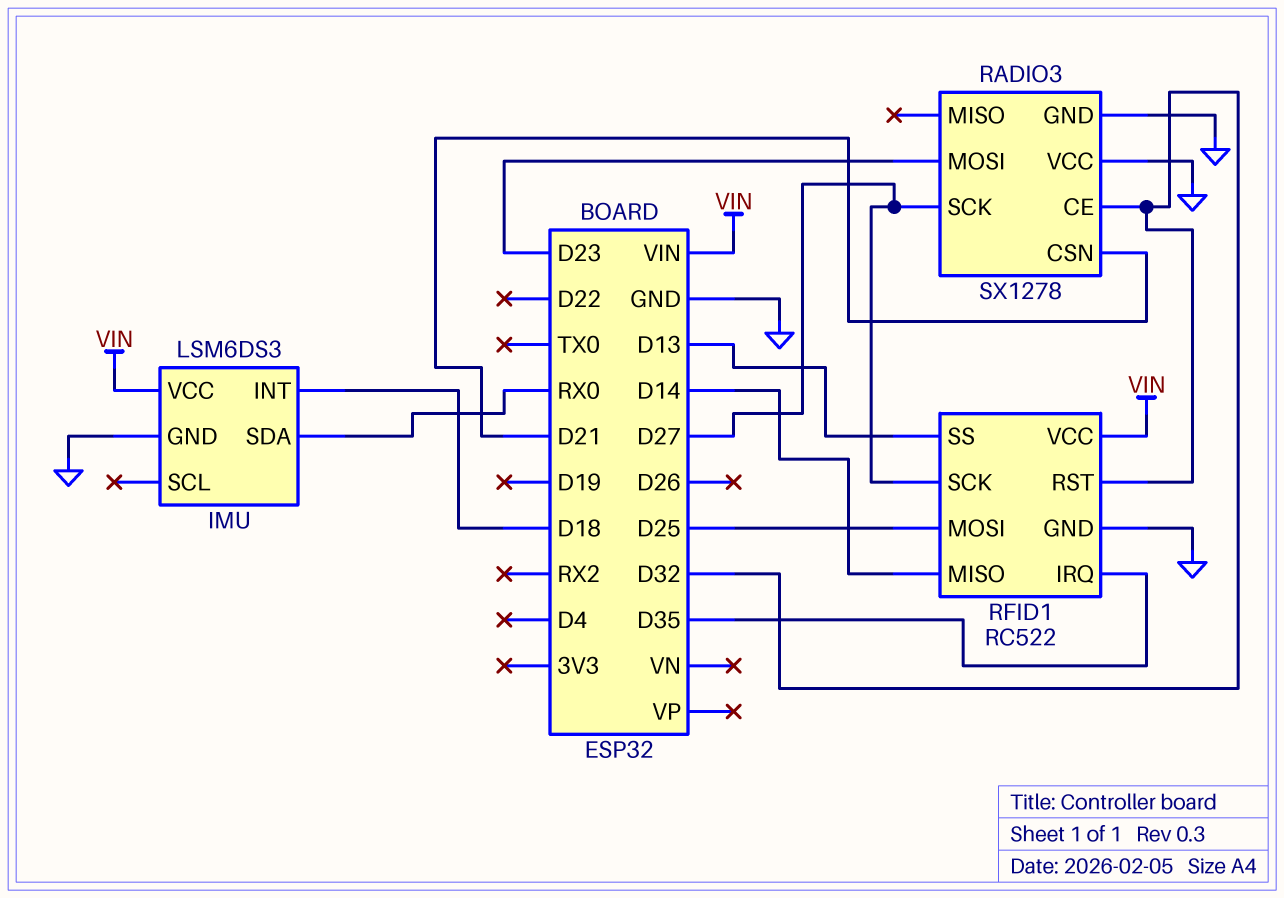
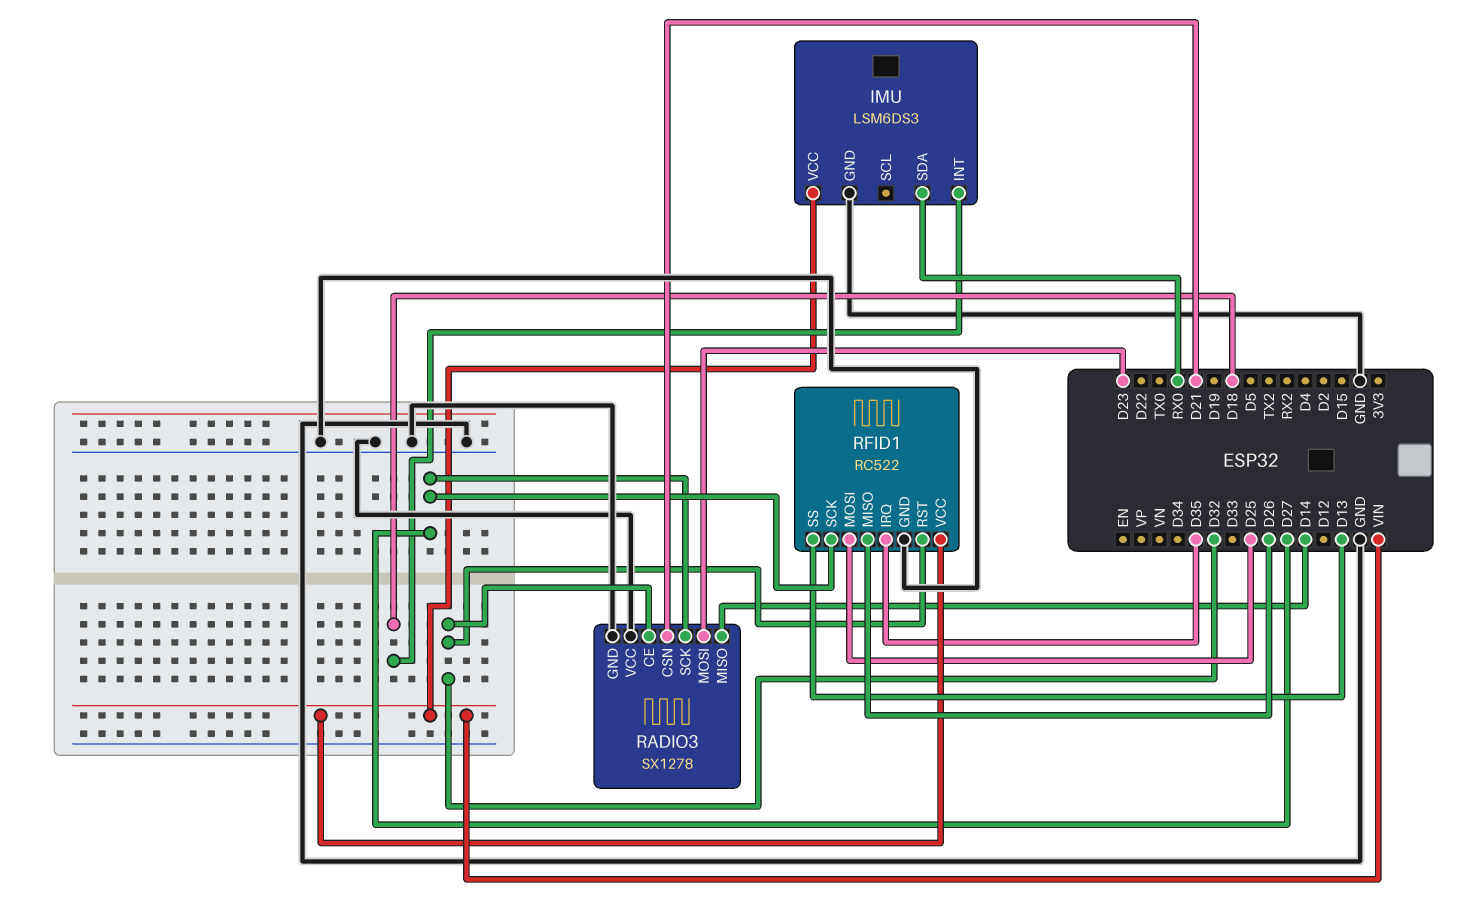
RADIO3 pin MISO: none -> D14
RFID1 pin MISO: D14 -> D26

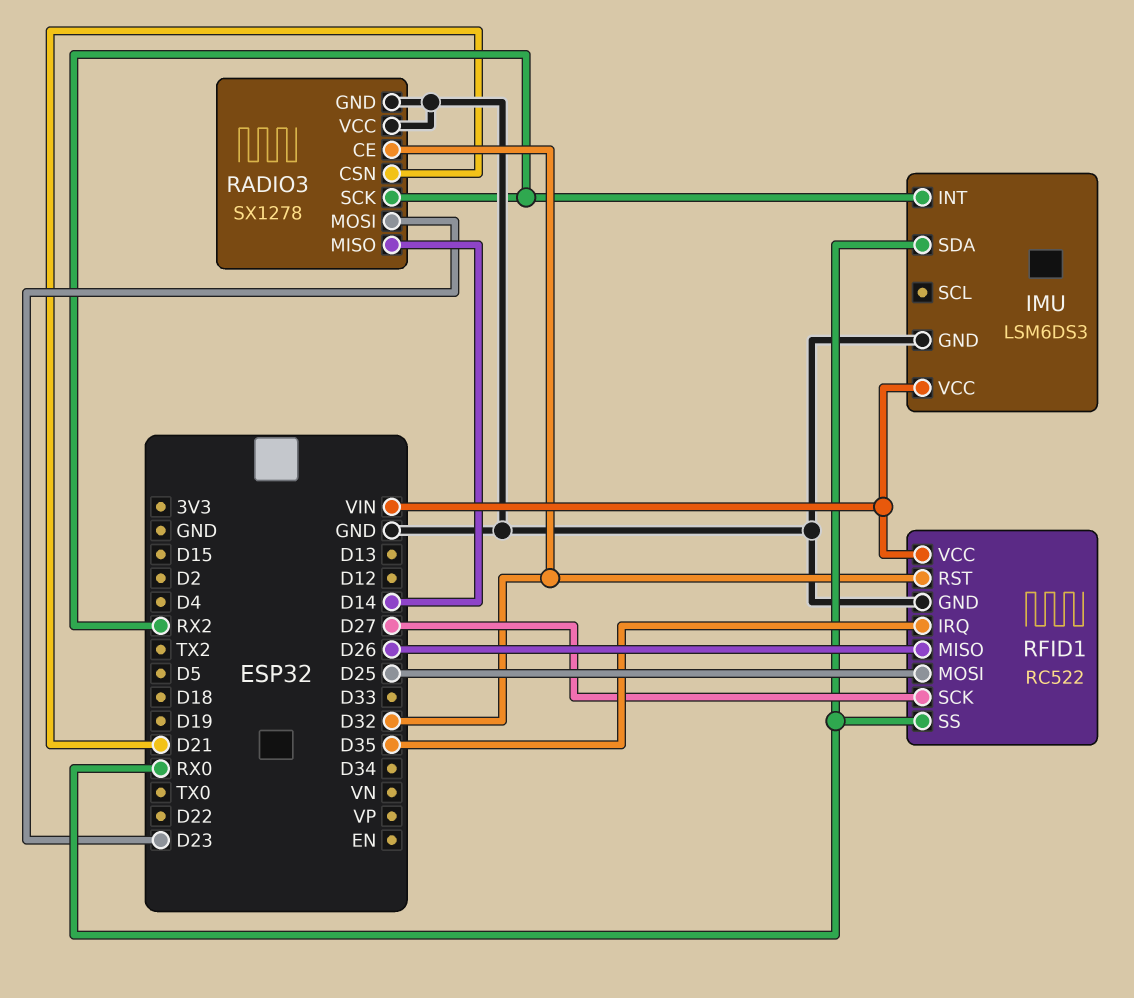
IMU pin INT: D18 -> RX2
RADIO3 pin SCK: D27 -> RX2
RFID1 pin SS: D13 -> RX0

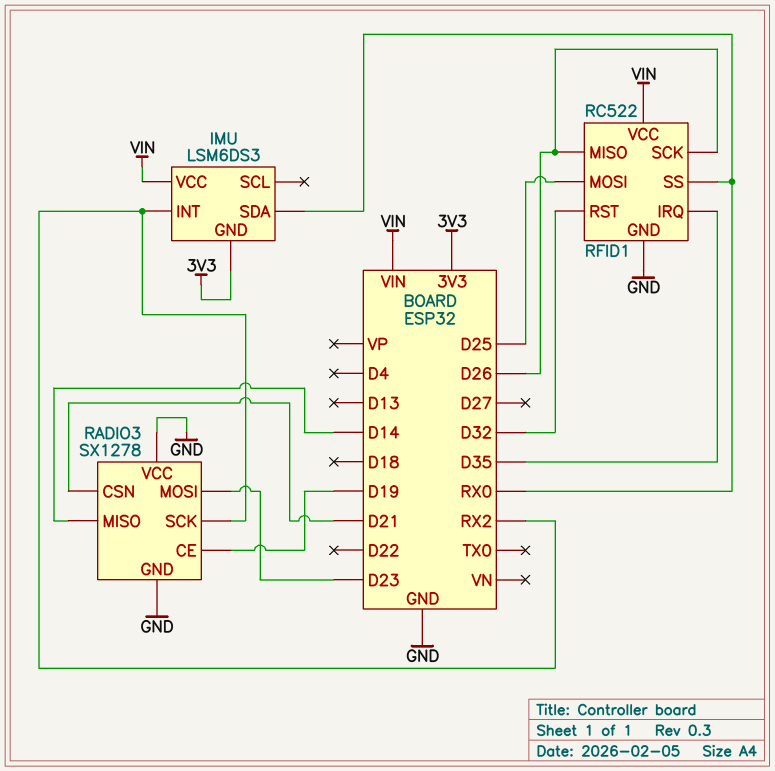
IMU pin GND: GND -> 3V3
RADIO3 pin CE: D32 -> D19
RFID1 pin SCK: D27 -> D26

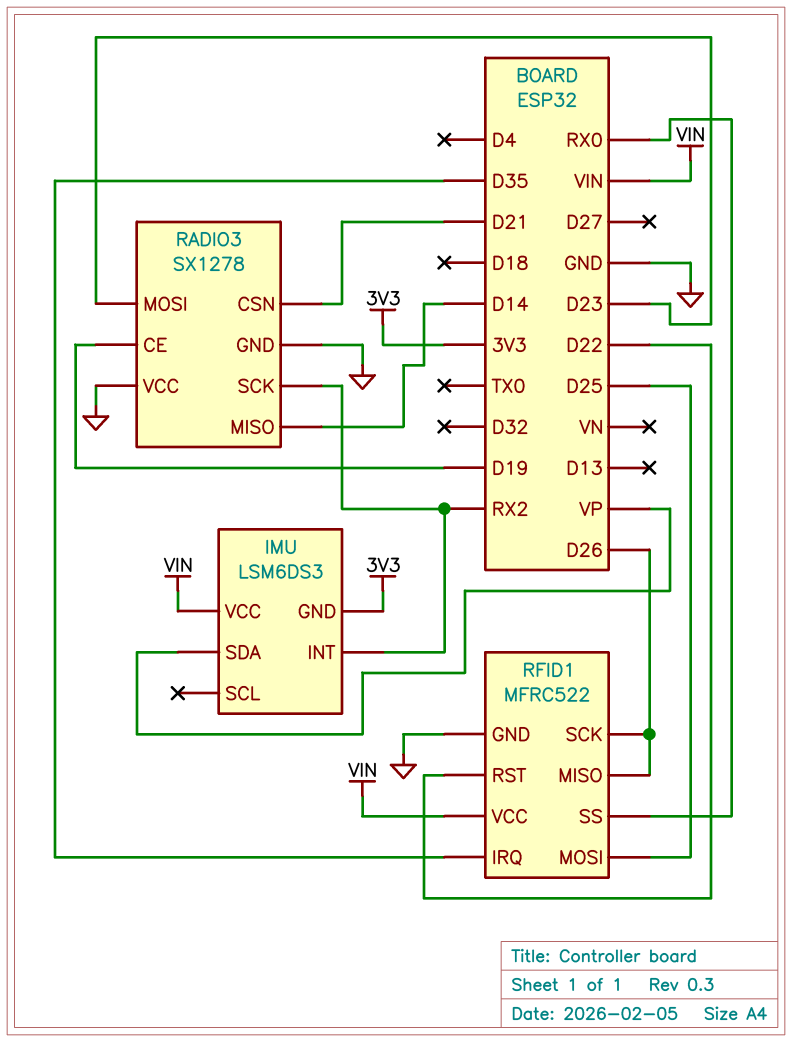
IMU pin SDA: RX0 -> VP
RFID1: RC522 -> MFRC522
RFID1 pin RST: D32 -> D22

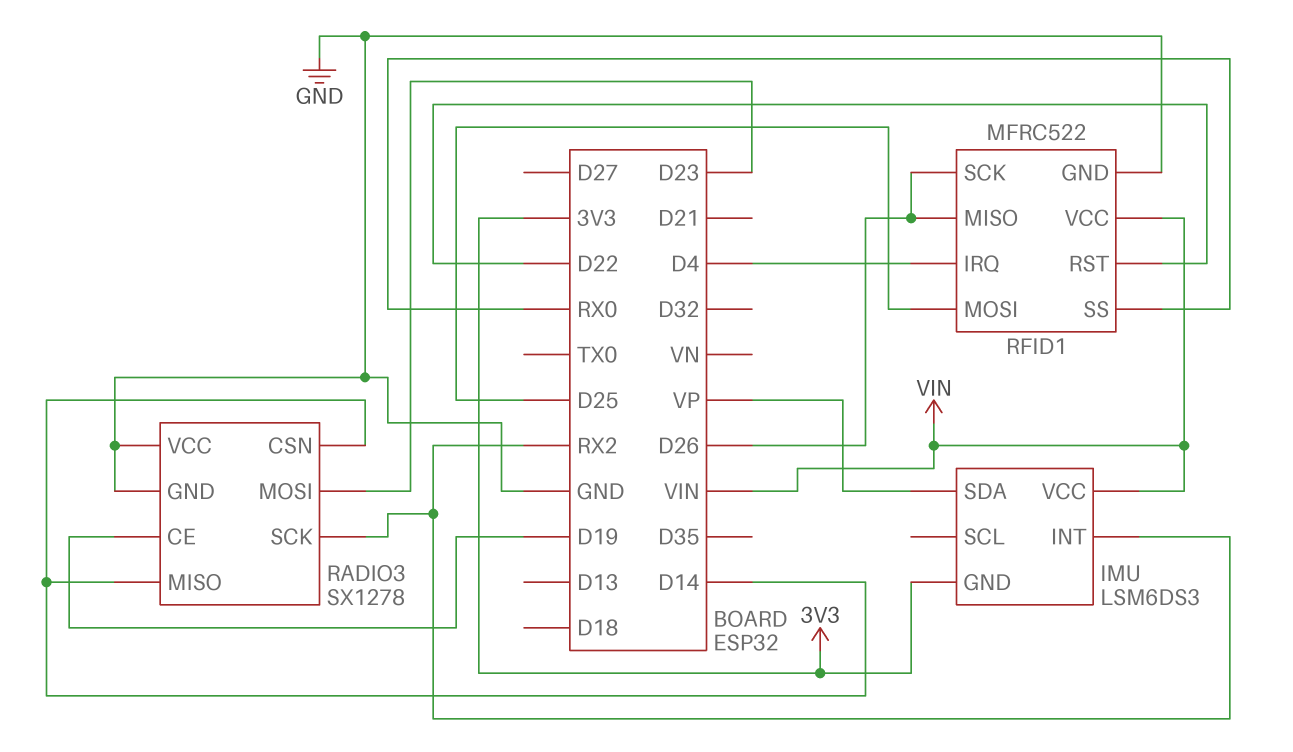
RADIO3 pin CSN: D21 -> D14
RFID1 pin IRQ: D35 -> D4

